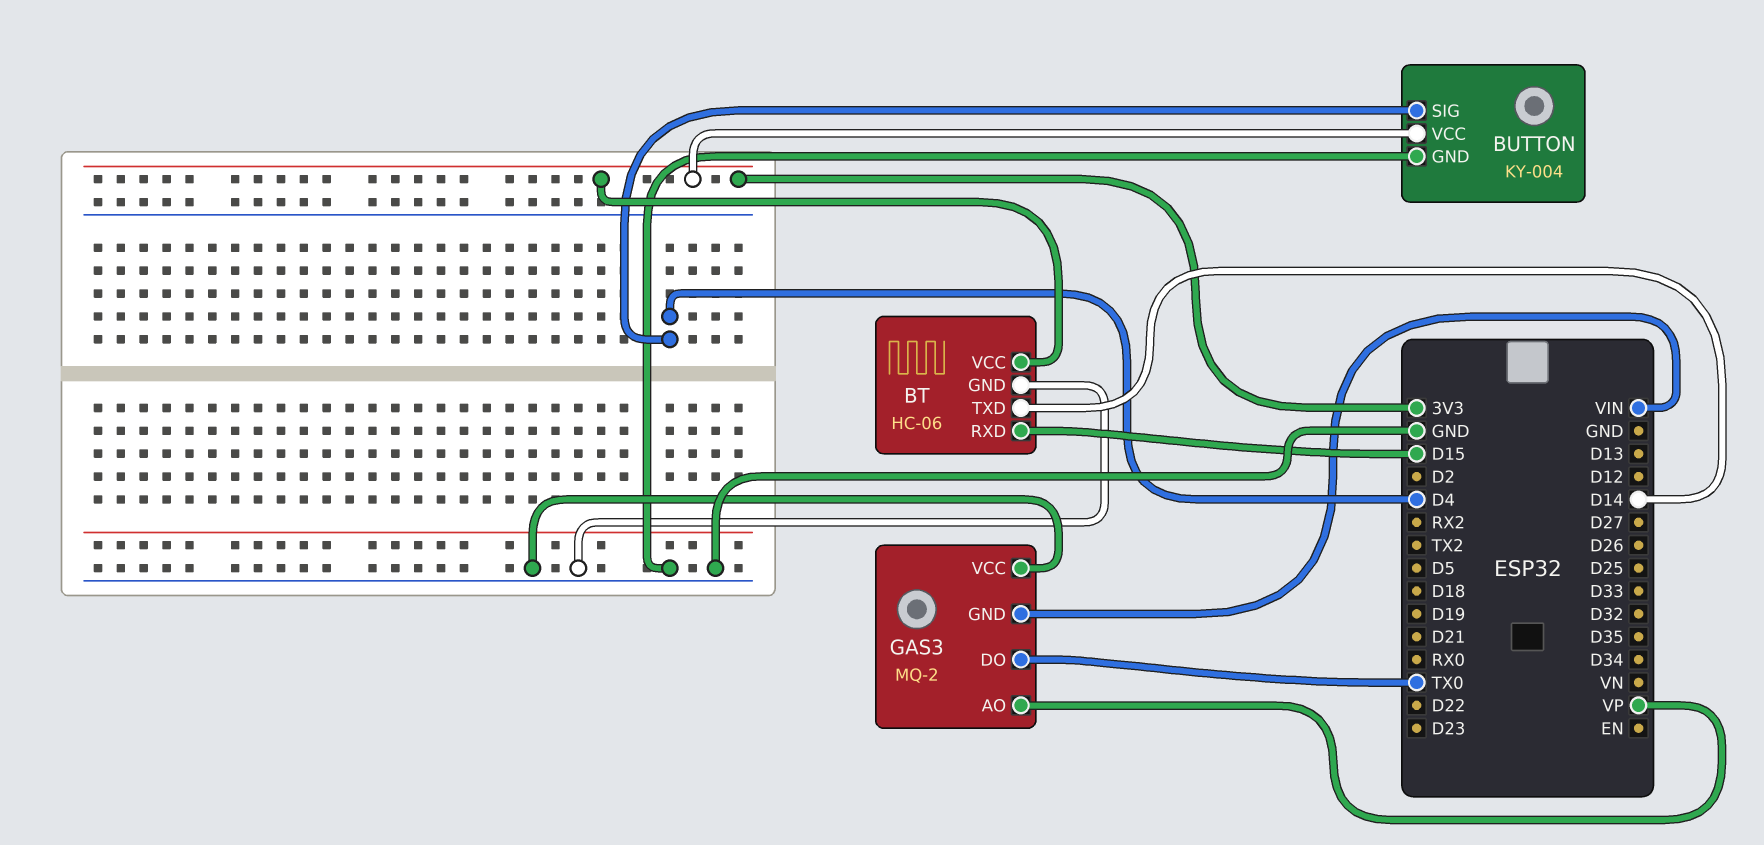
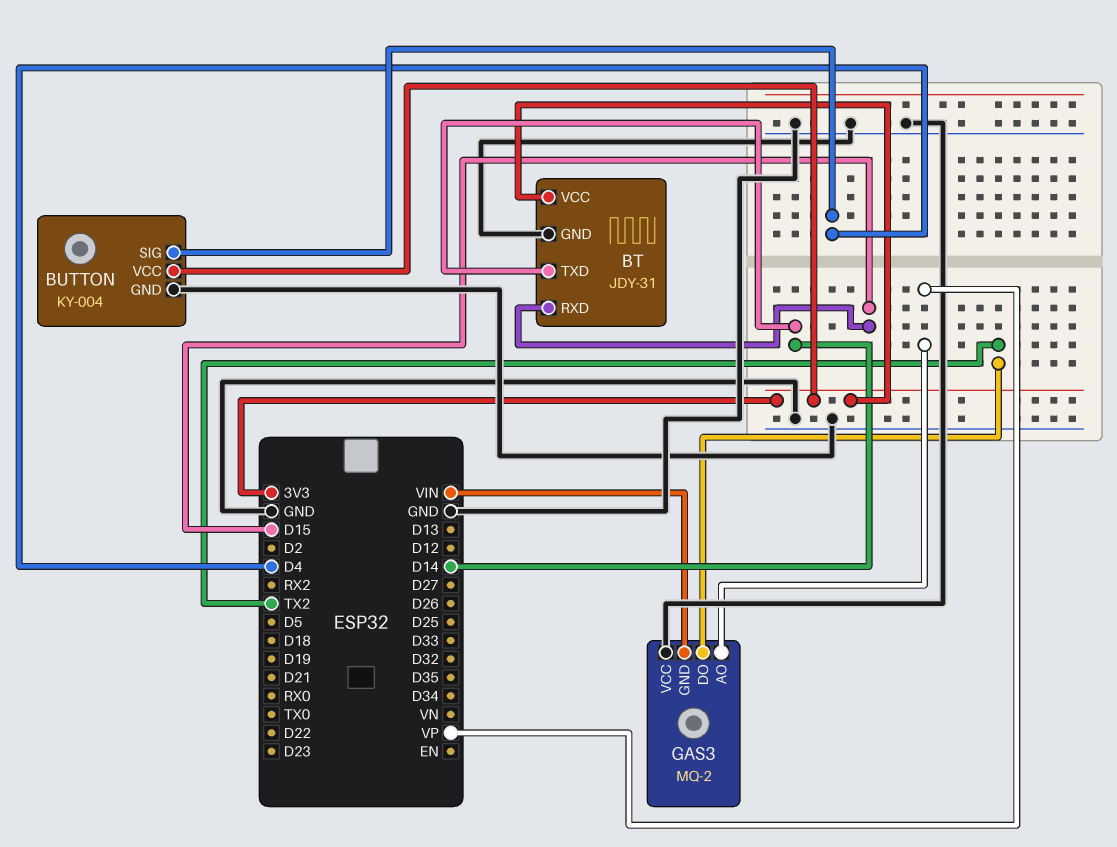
BT: HC-06 -> JDY-31
GAS3 pin DO: TX0 -> TX2

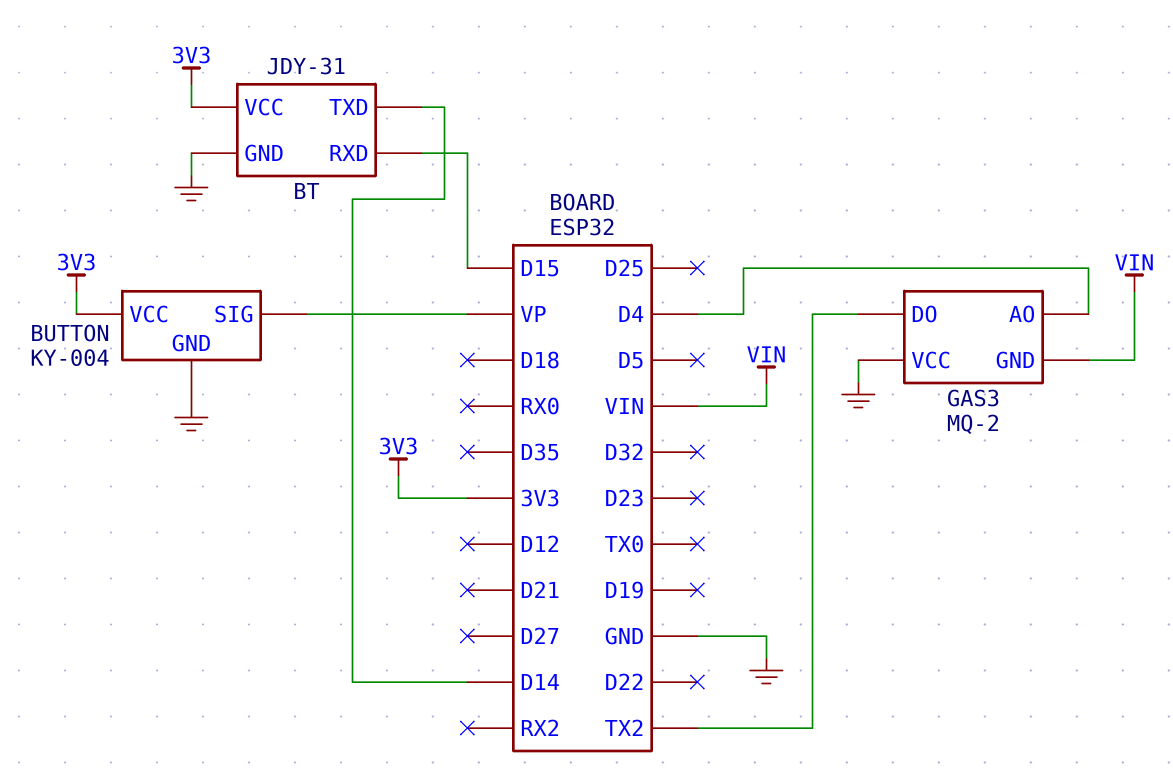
BUTTON pin SIG: D4 -> VP
GAS3 pin AO: VP -> D4

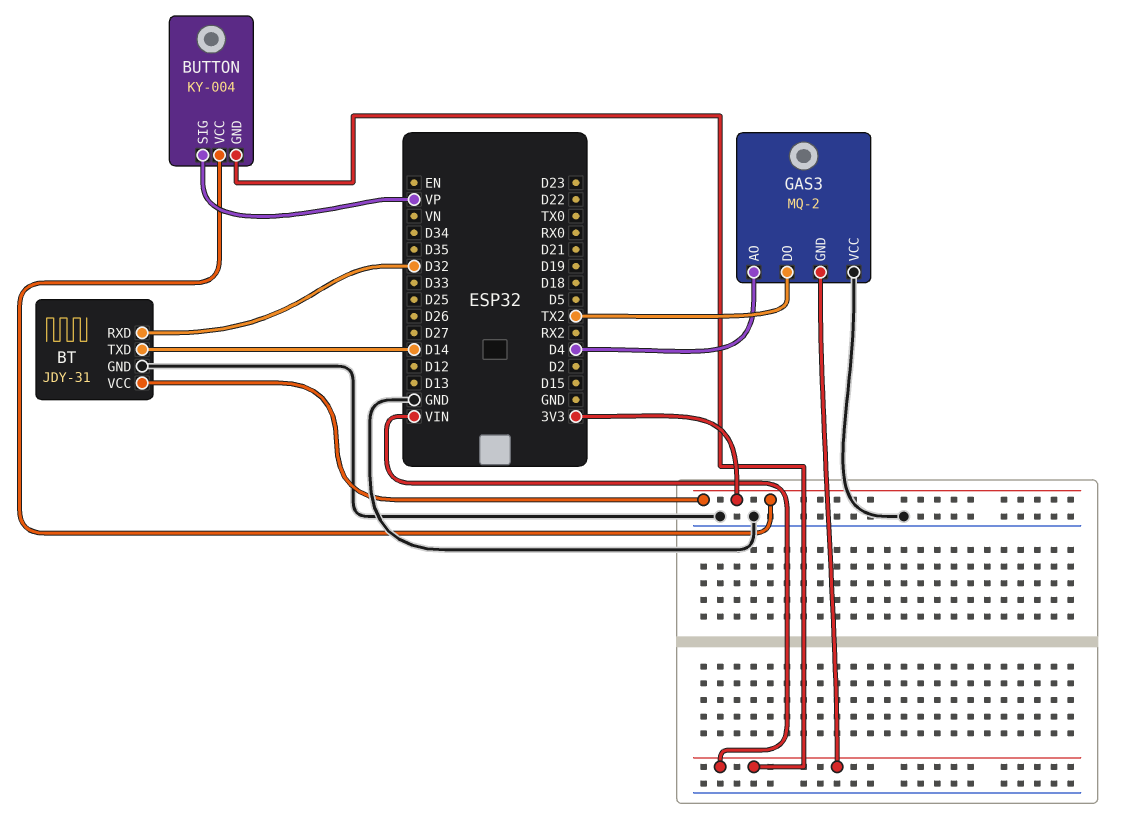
BT pin RXD: D15 -> D32
BUTTON pin GND: GND -> VIN

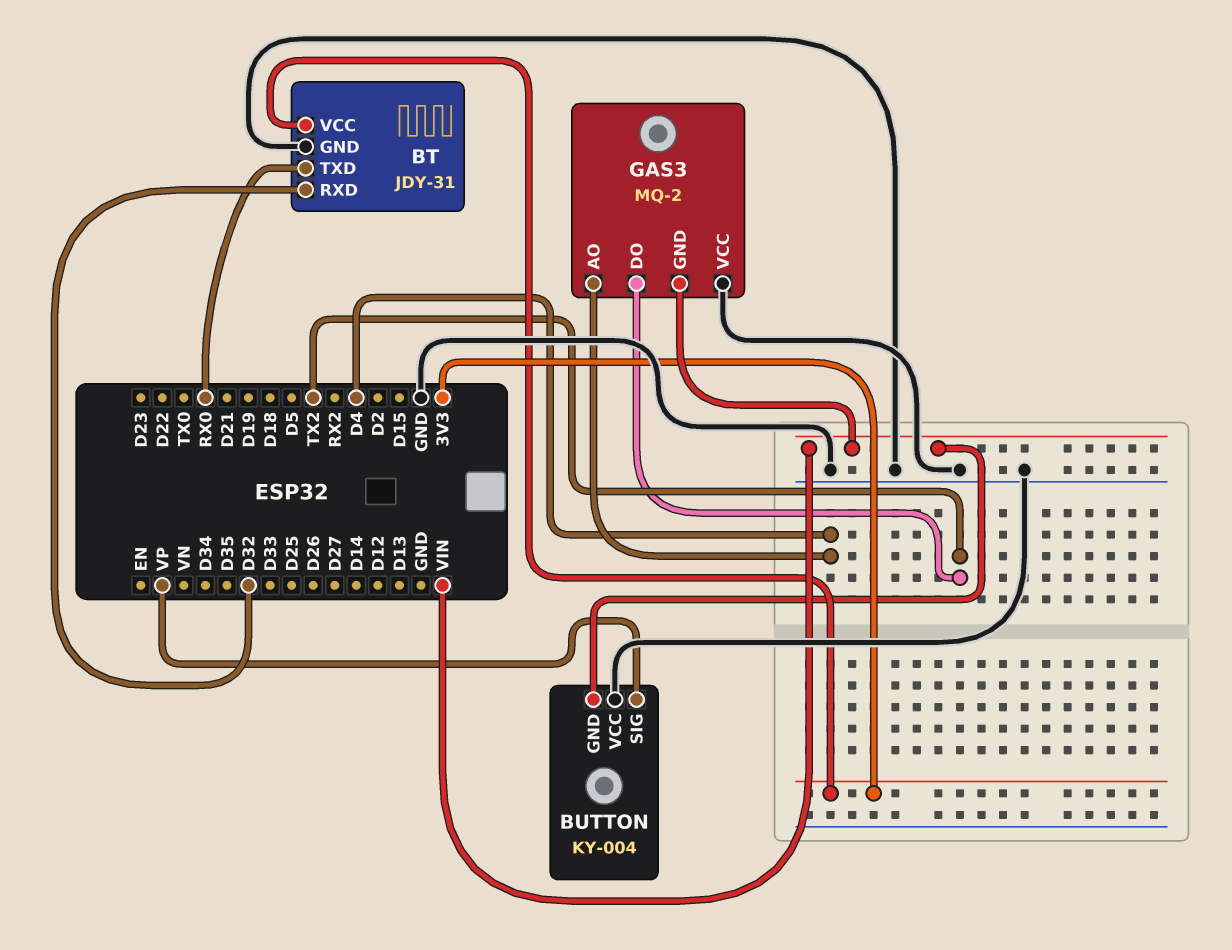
BT pin TXD: D14 -> RX0
BUTTON pin VCC: 3V3 -> GND

